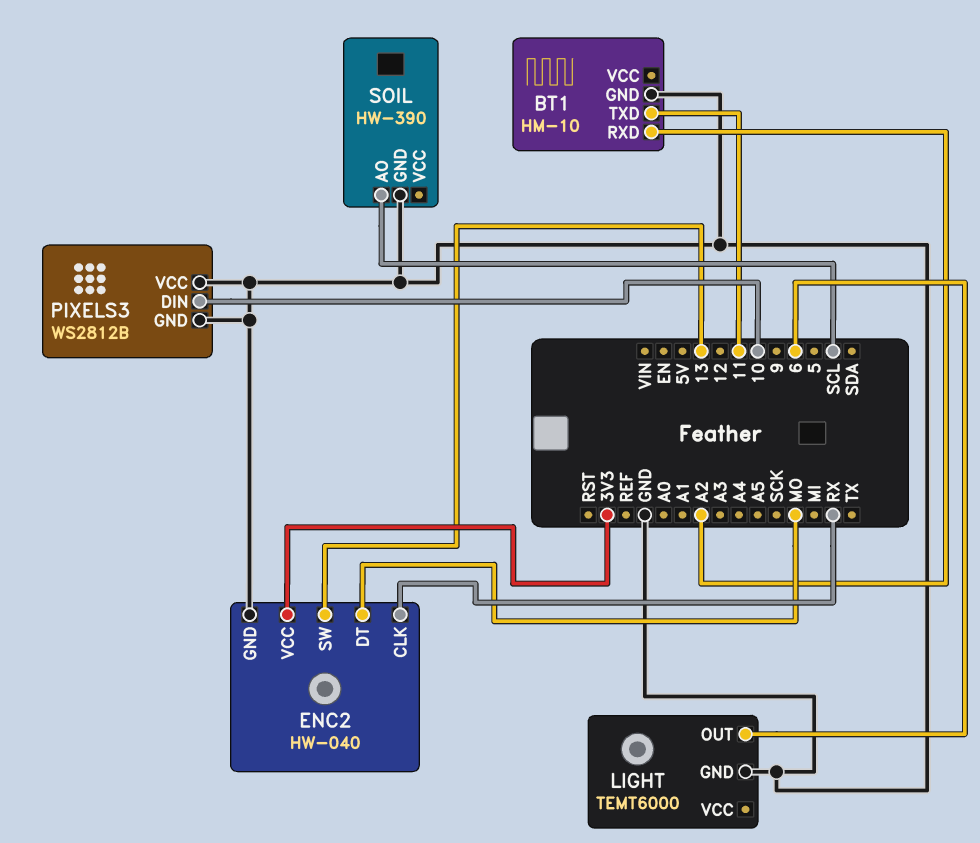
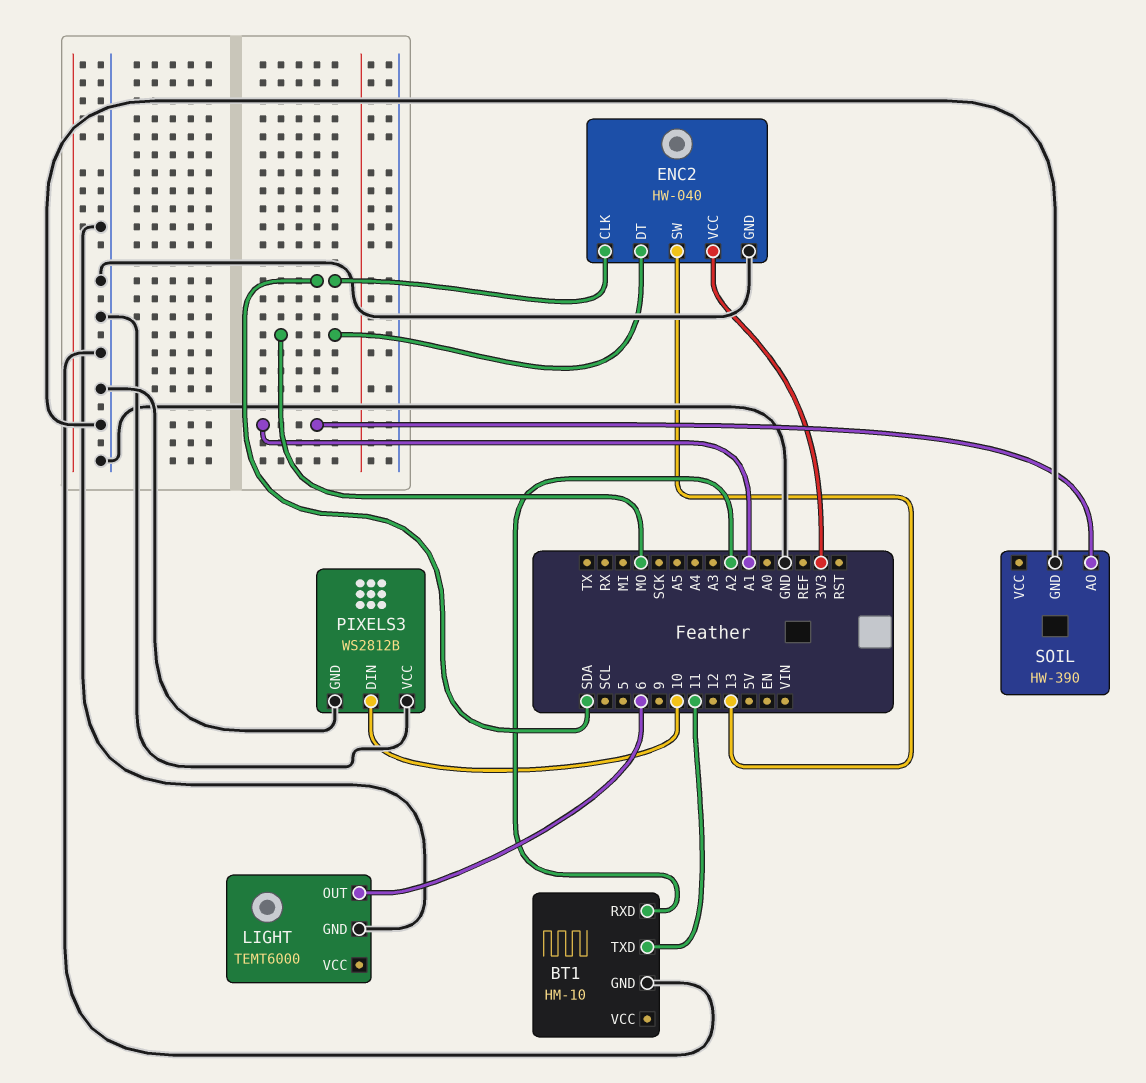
ENC2 pin CLK: RX -> SDA
SOIL pin AO: SCL -> A1

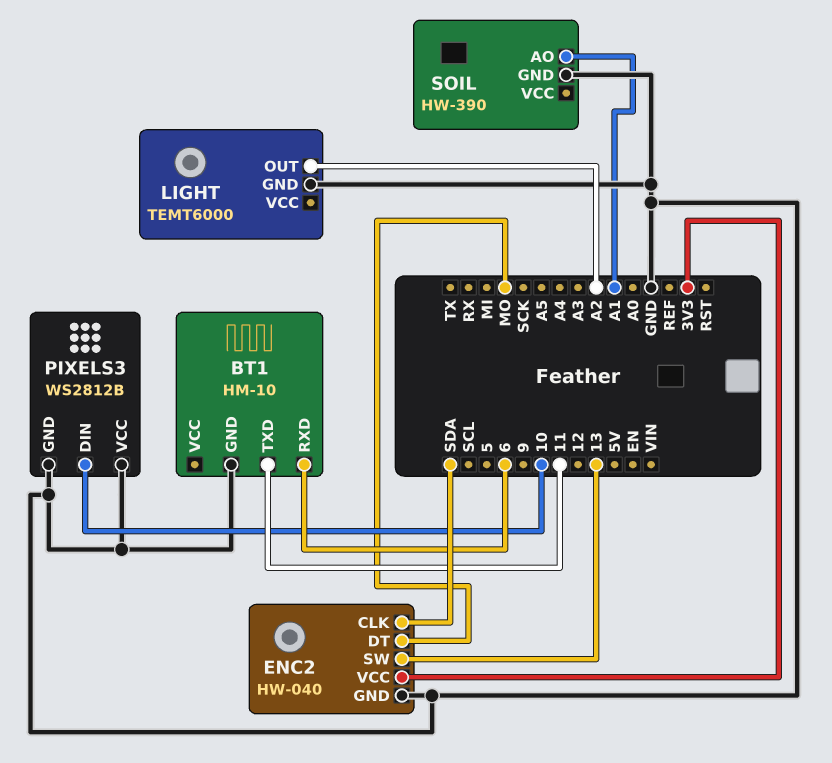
BT1 pin RXD: A2 -> 6
LIGHT pin OUT: 6 -> A2

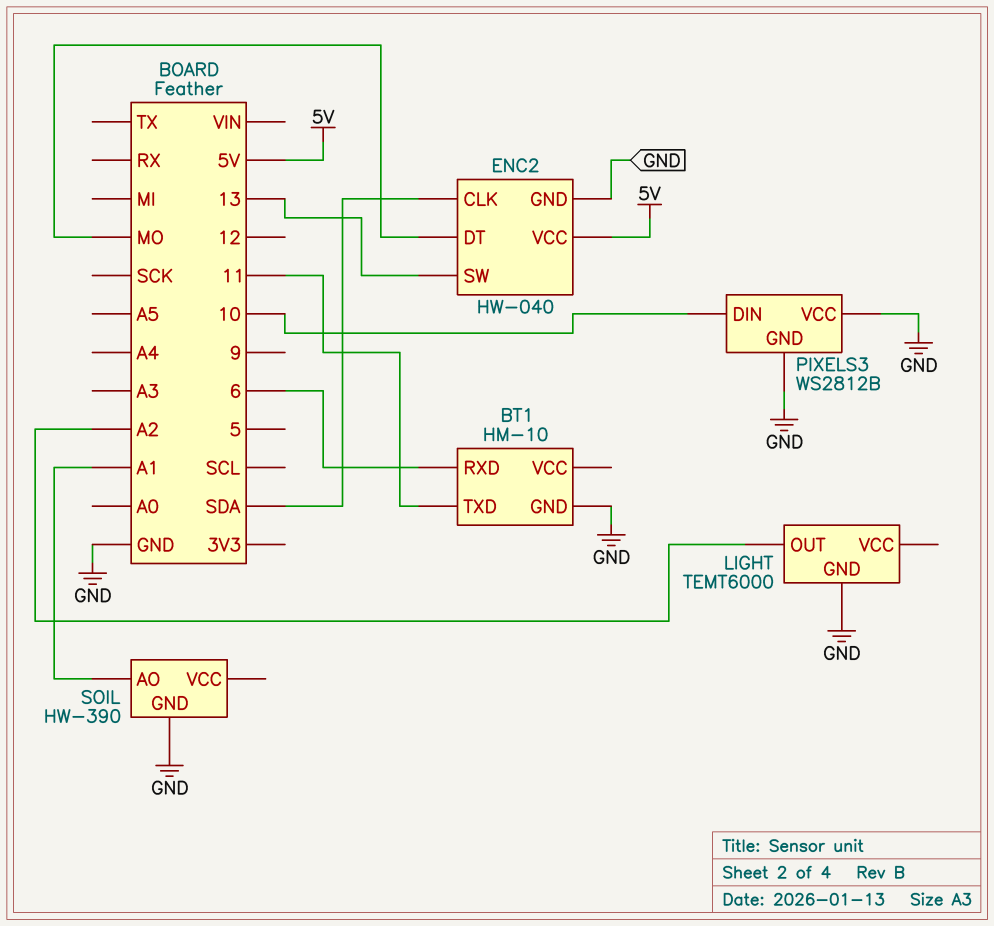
ENC2 pin VCC: 3V3 -> 5V

